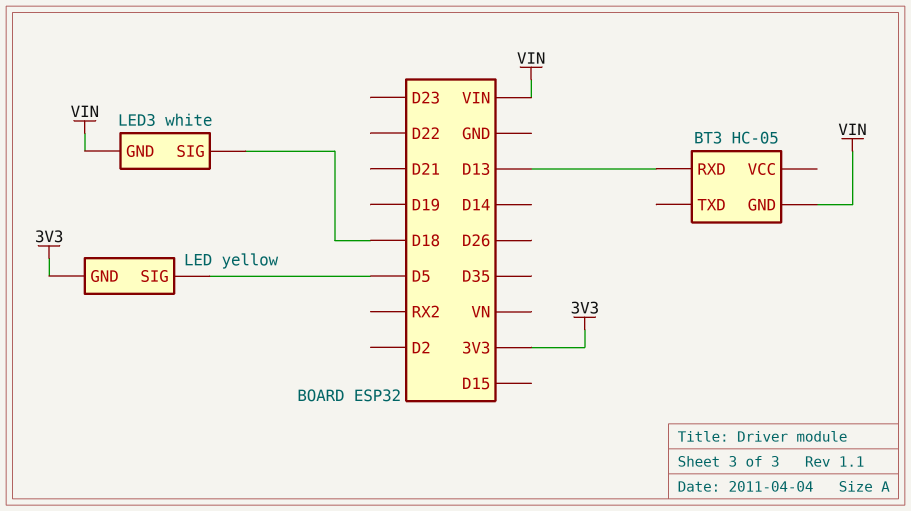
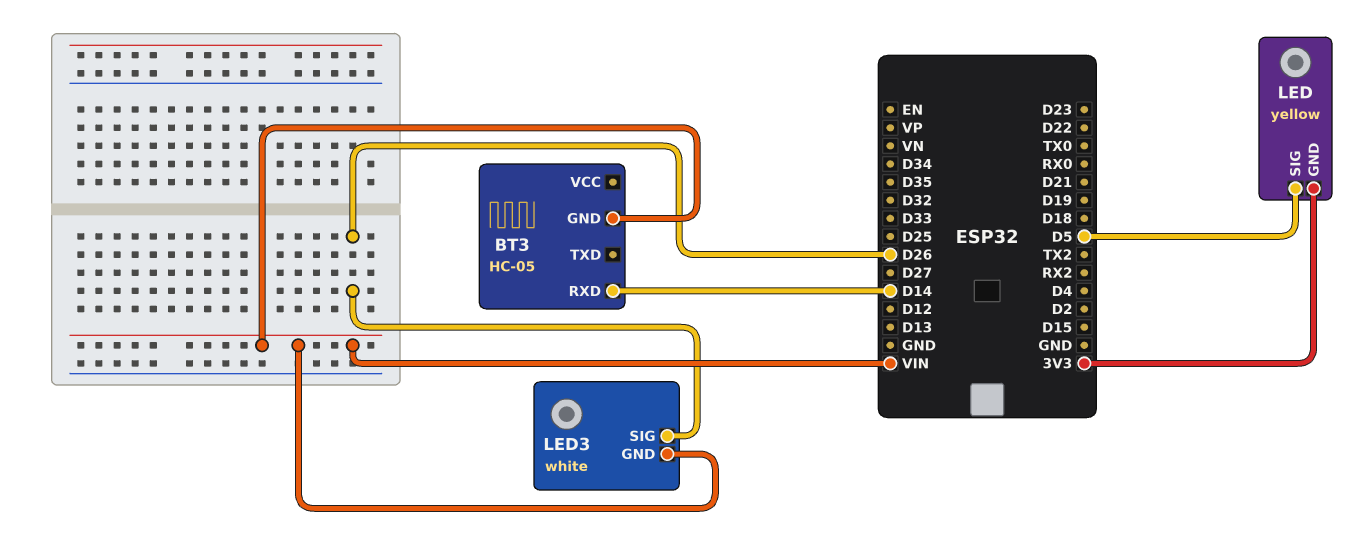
BT3 pin RXD: D13 -> D14
LED3 pin SIG: D18 -> D26

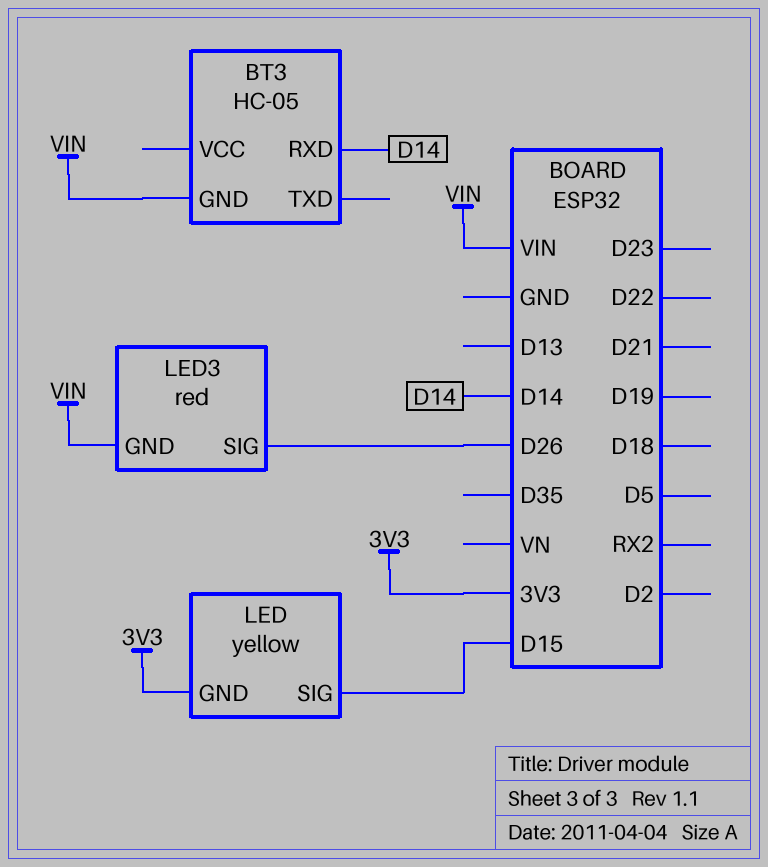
LED pin SIG: D5 -> D15
LED3: white -> red

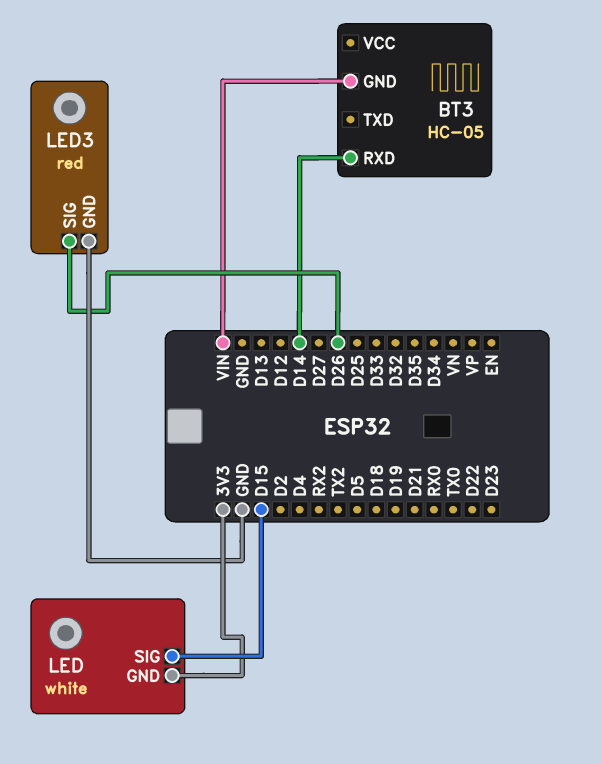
LED: yellow -> white
LED3 pin GND: VIN -> GND

